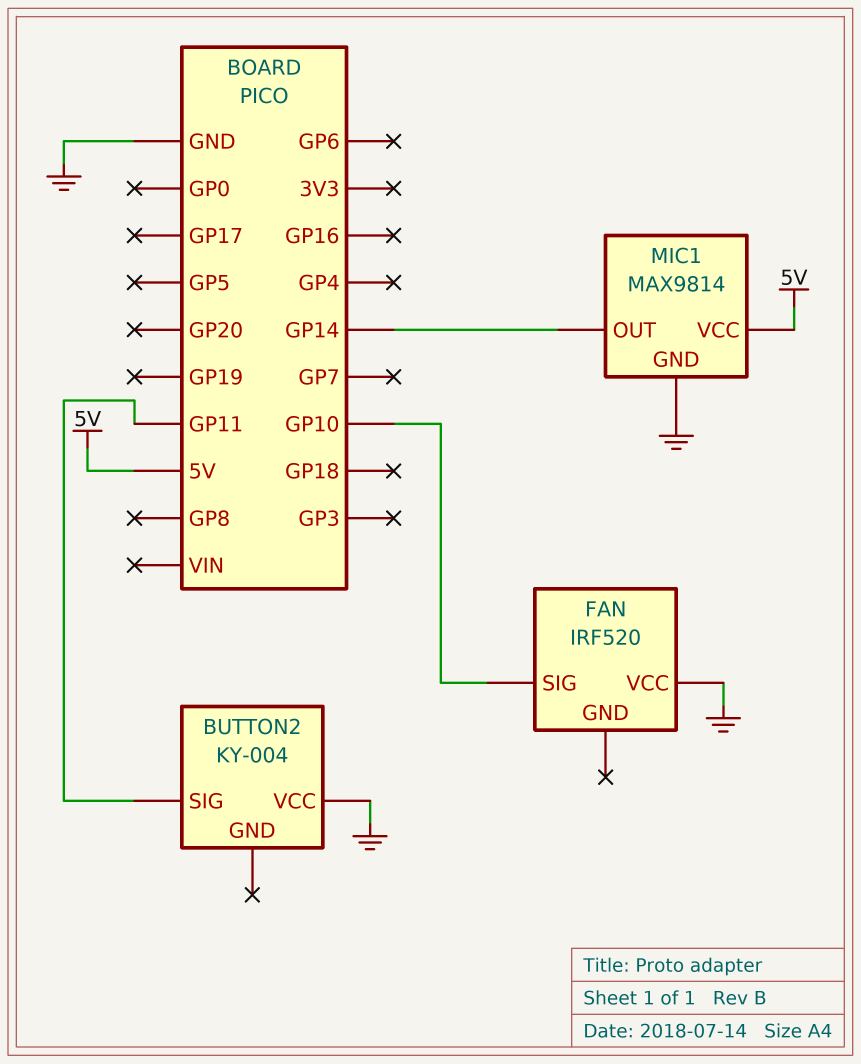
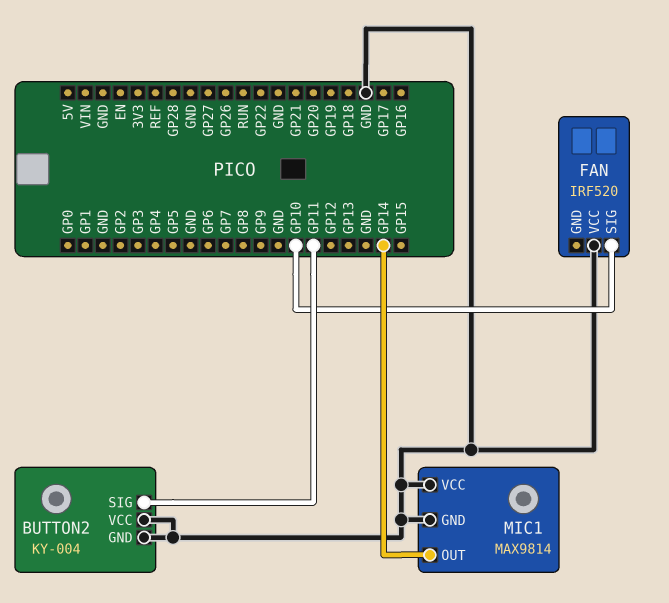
BUTTON2 pin GND: none -> GND
MIC1 pin VCC: 5V -> GND

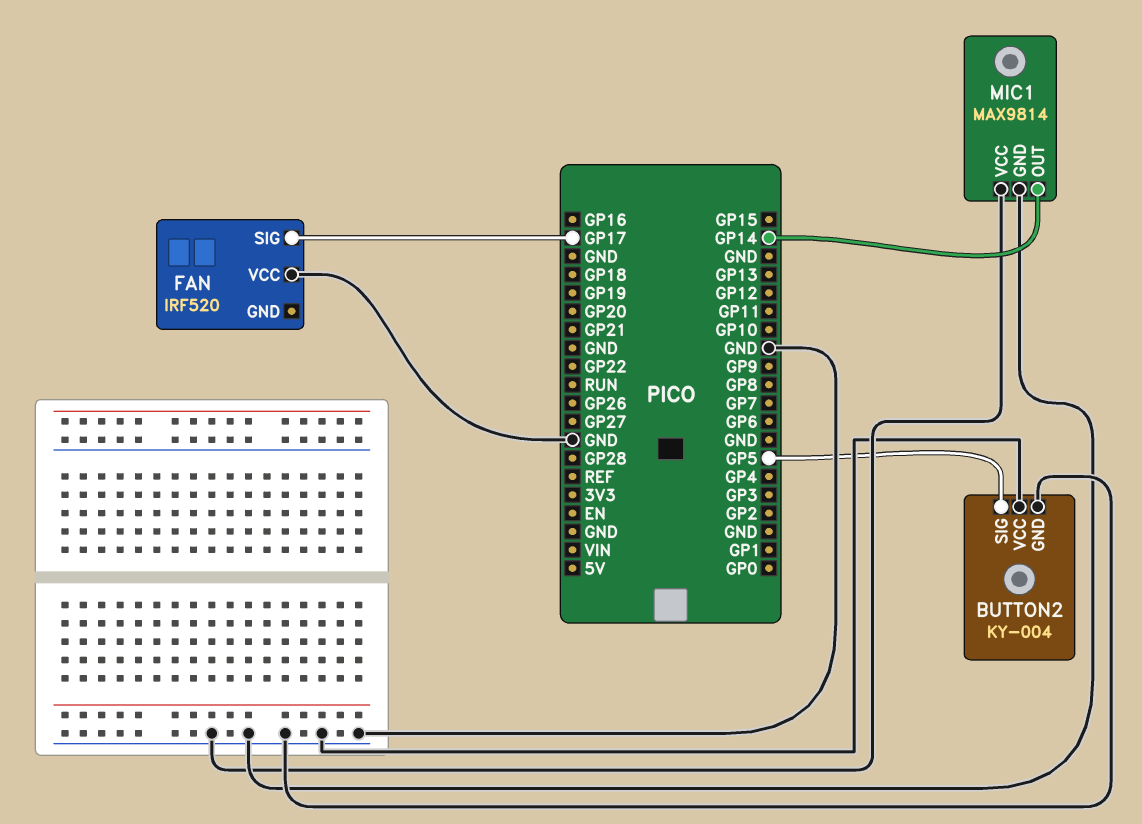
BUTTON2 pin SIG: GP11 -> GP5
FAN pin SIG: GP10 -> GP17

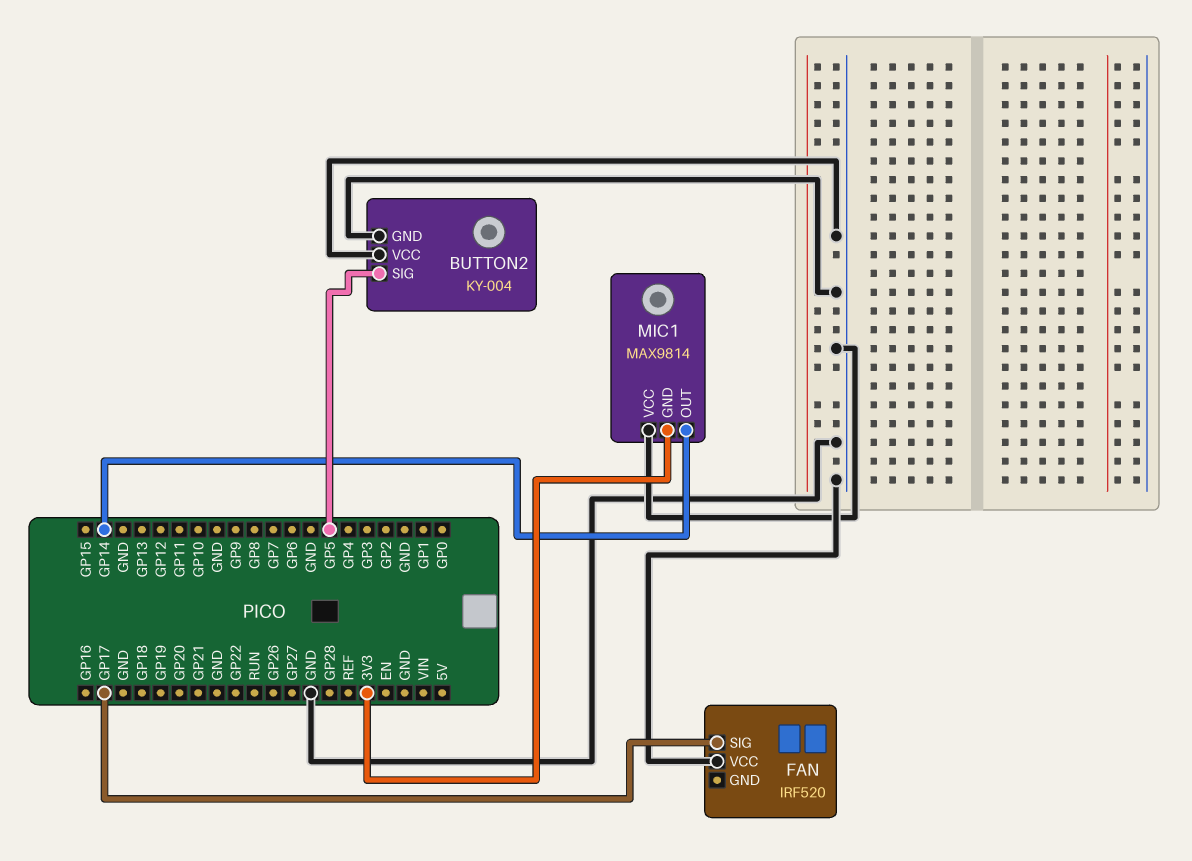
MIC1 pin GND: GND -> 3V3

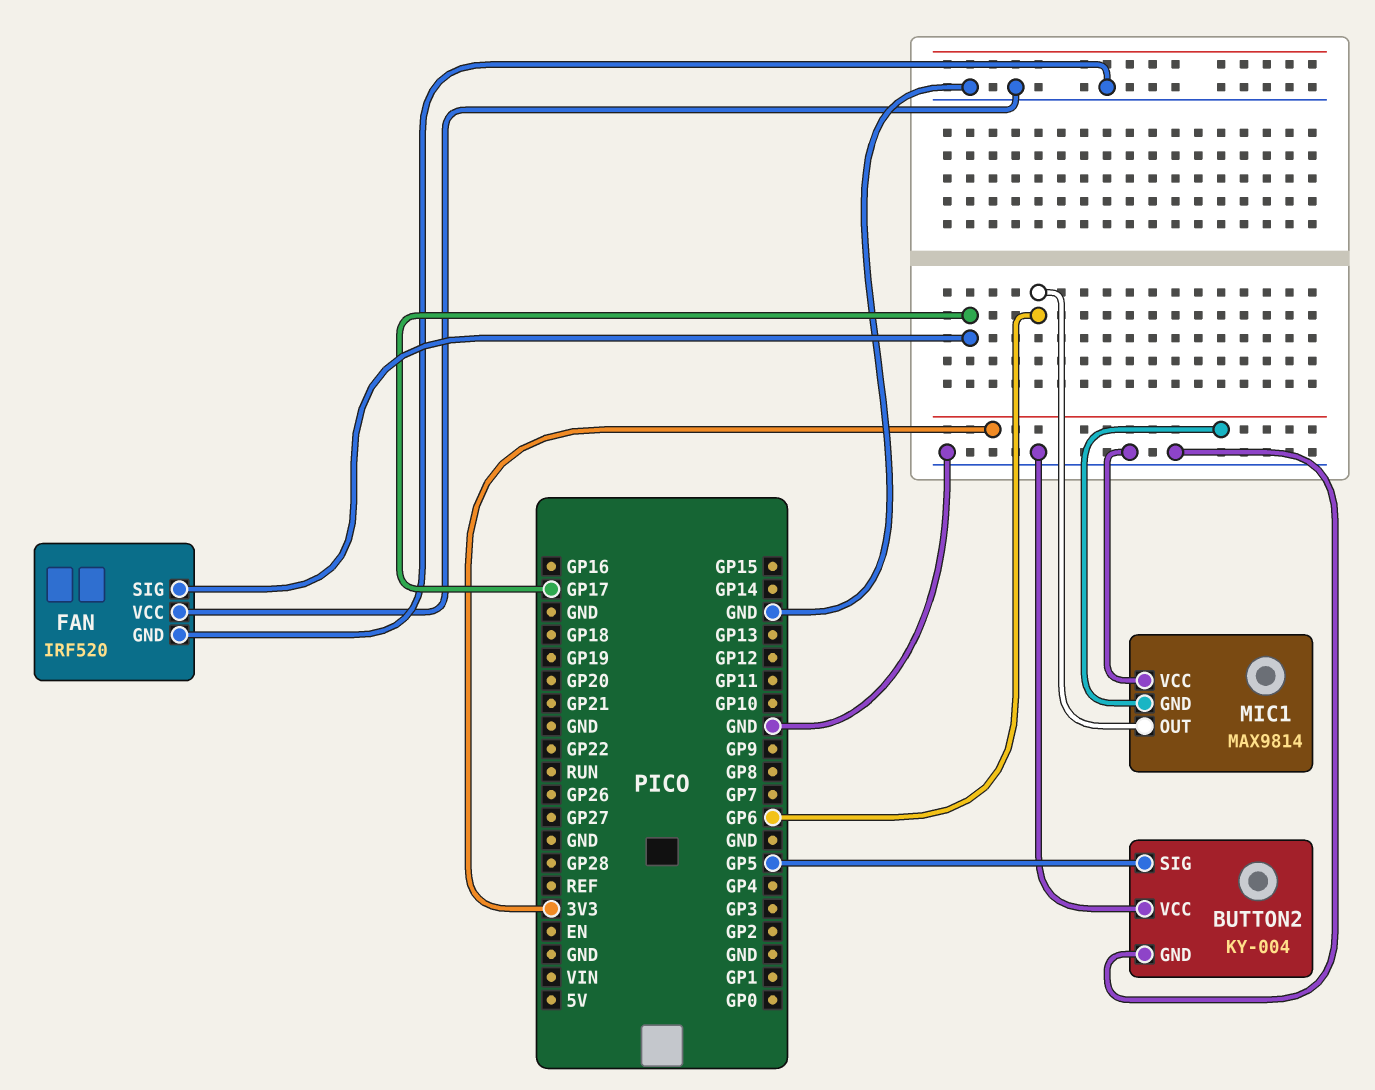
FAN pin GND: none -> GND
MIC1 pin OUT: GP14 -> GP6

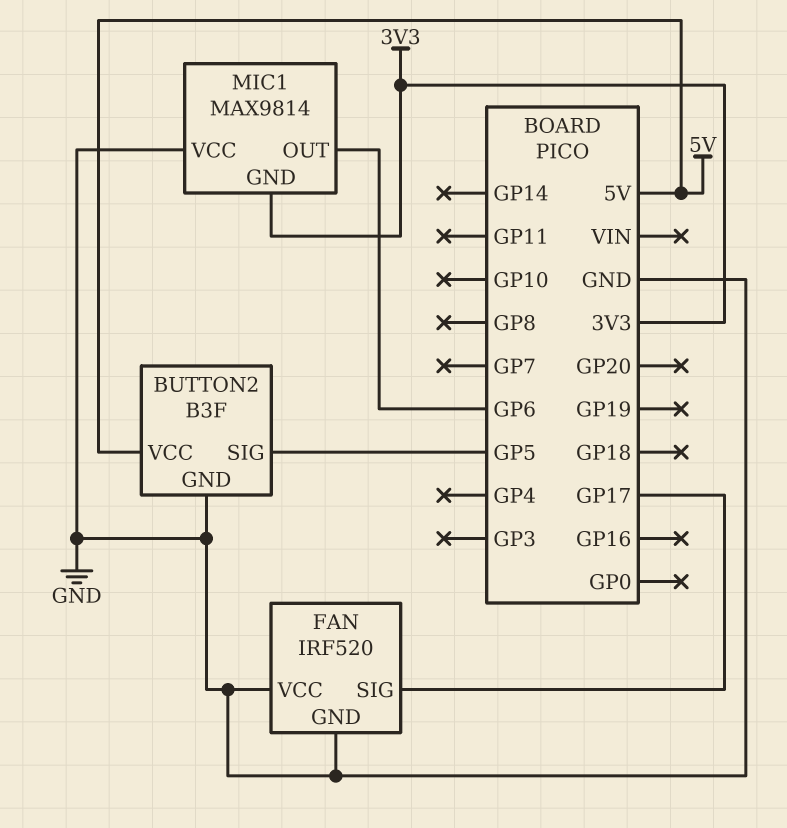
BUTTON2: KY-004 -> B3F
BUTTON2 pin VCC: GND -> 5V

